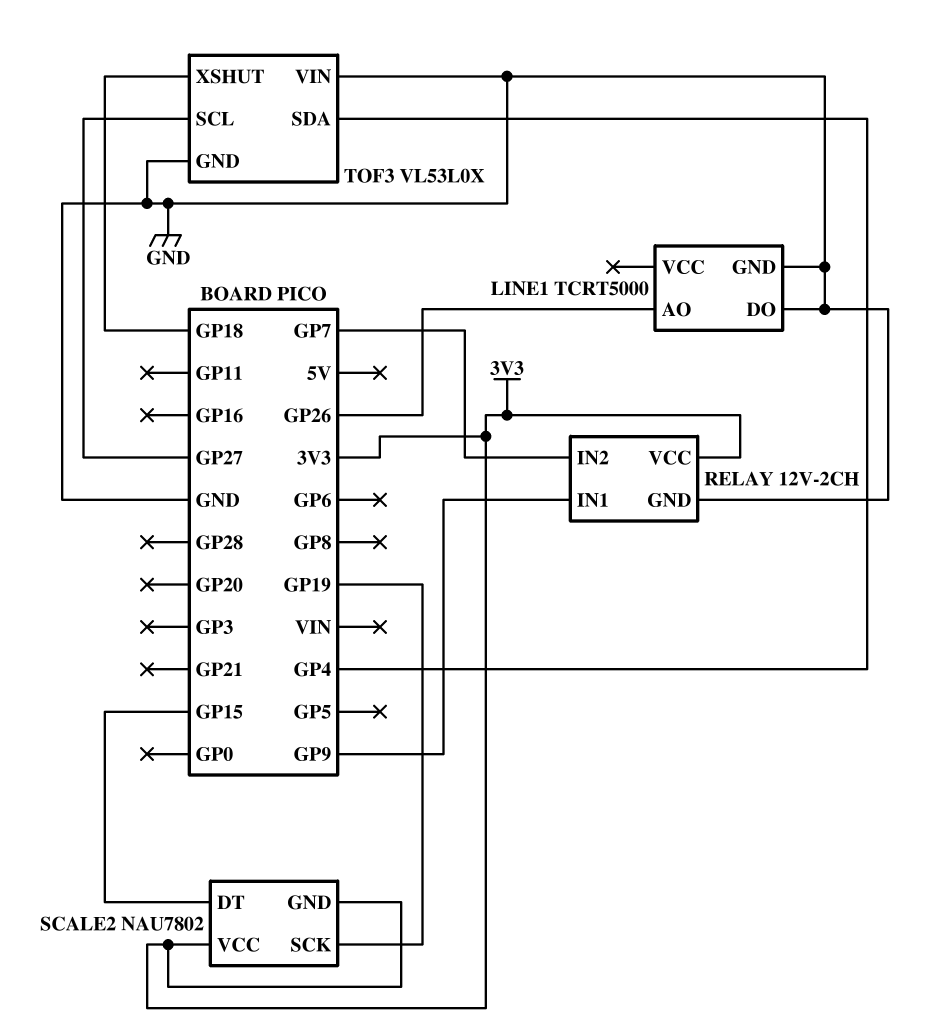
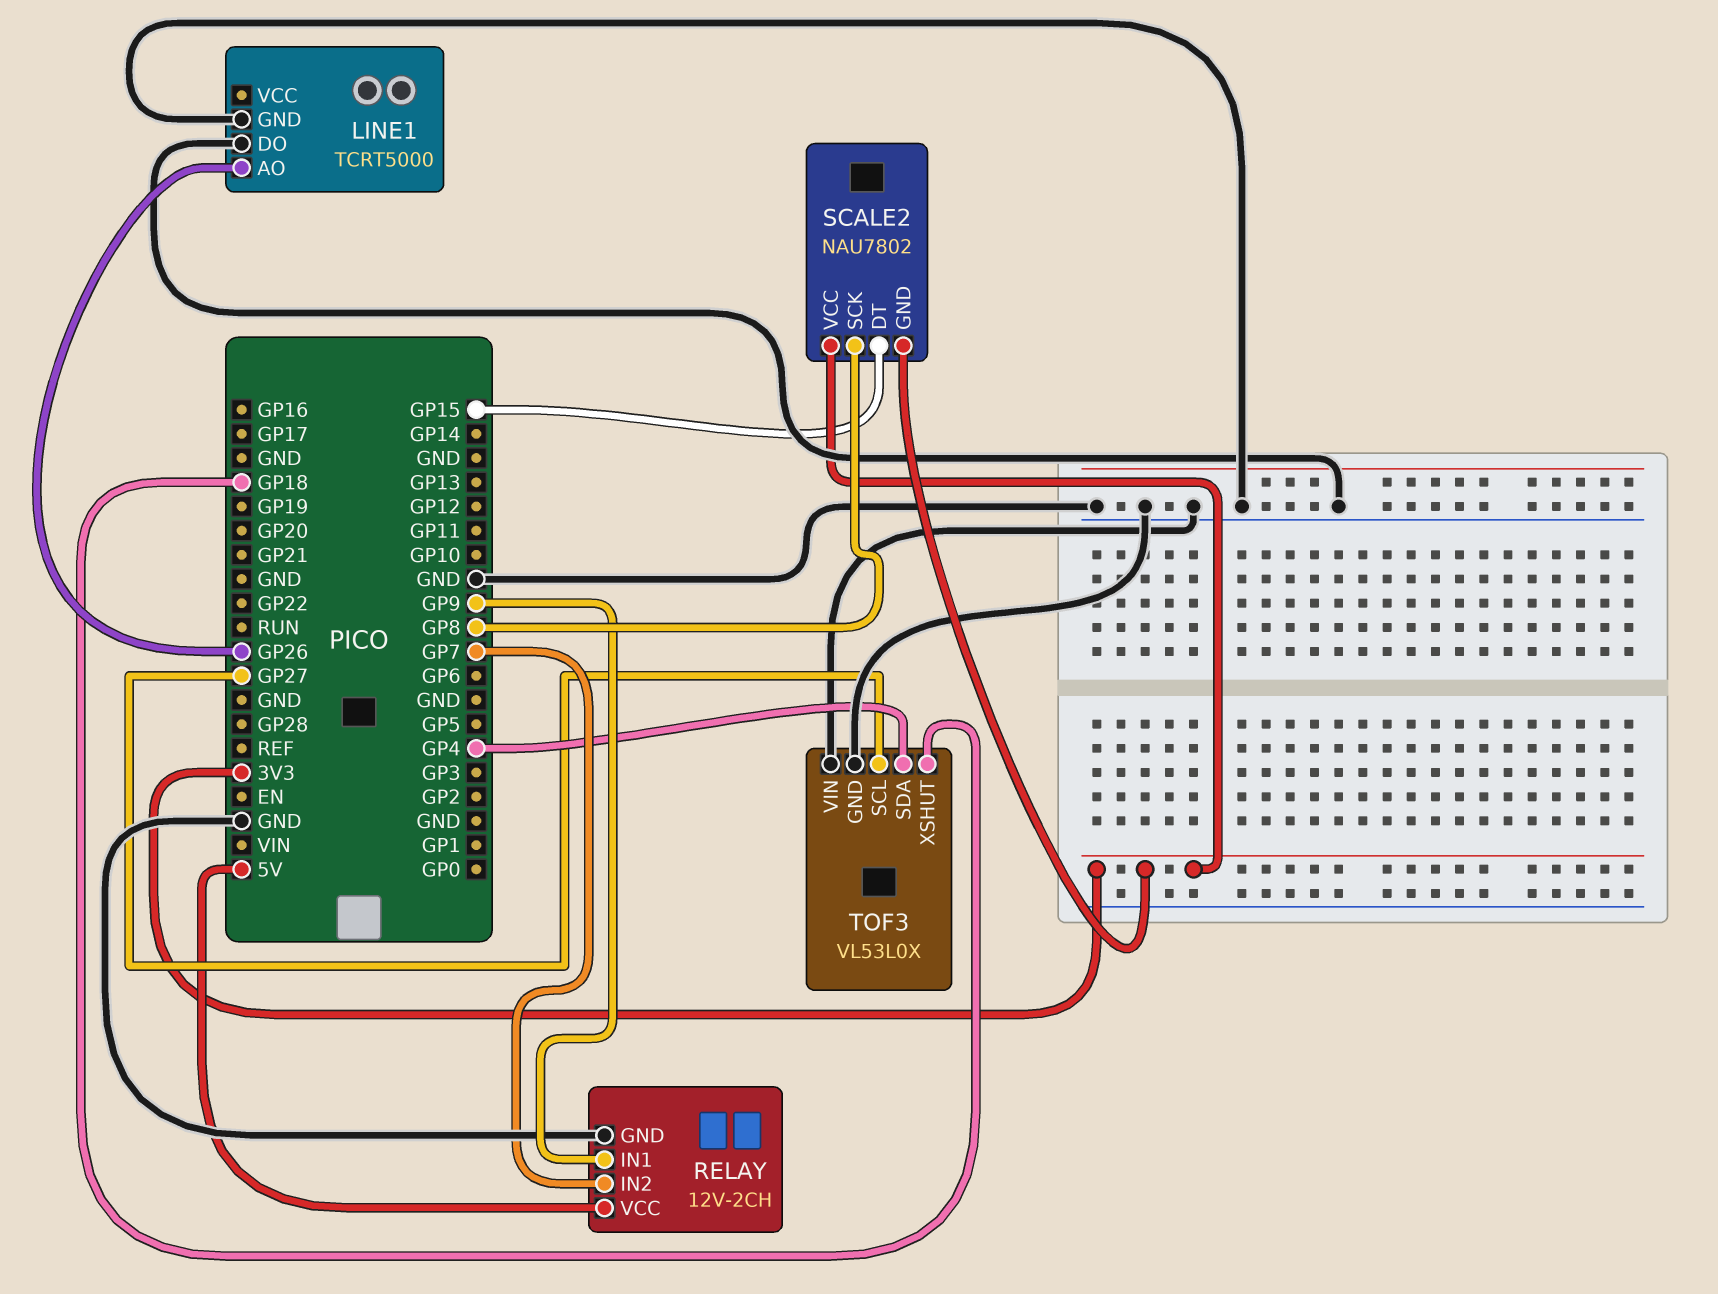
RELAY pin VCC: 3V3 -> 5V
SCALE2 pin SCK: GP19 -> GP8

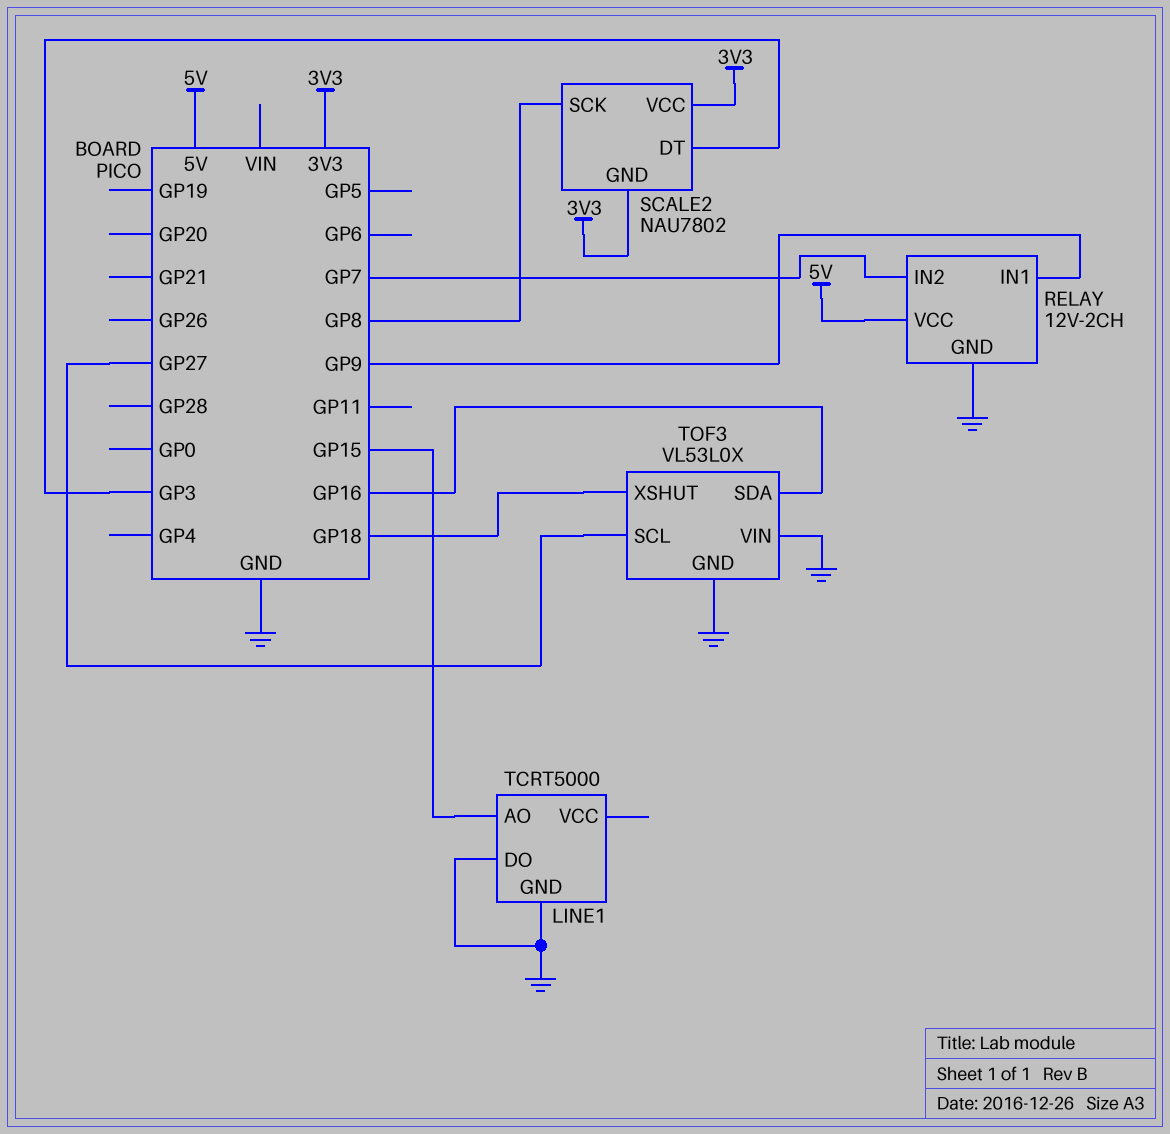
LINE1 pin AO: GP26 -> GP15
SCALE2 pin DT: GP15 -> GP3
TOF3 pin SDA: GP4 -> GP16

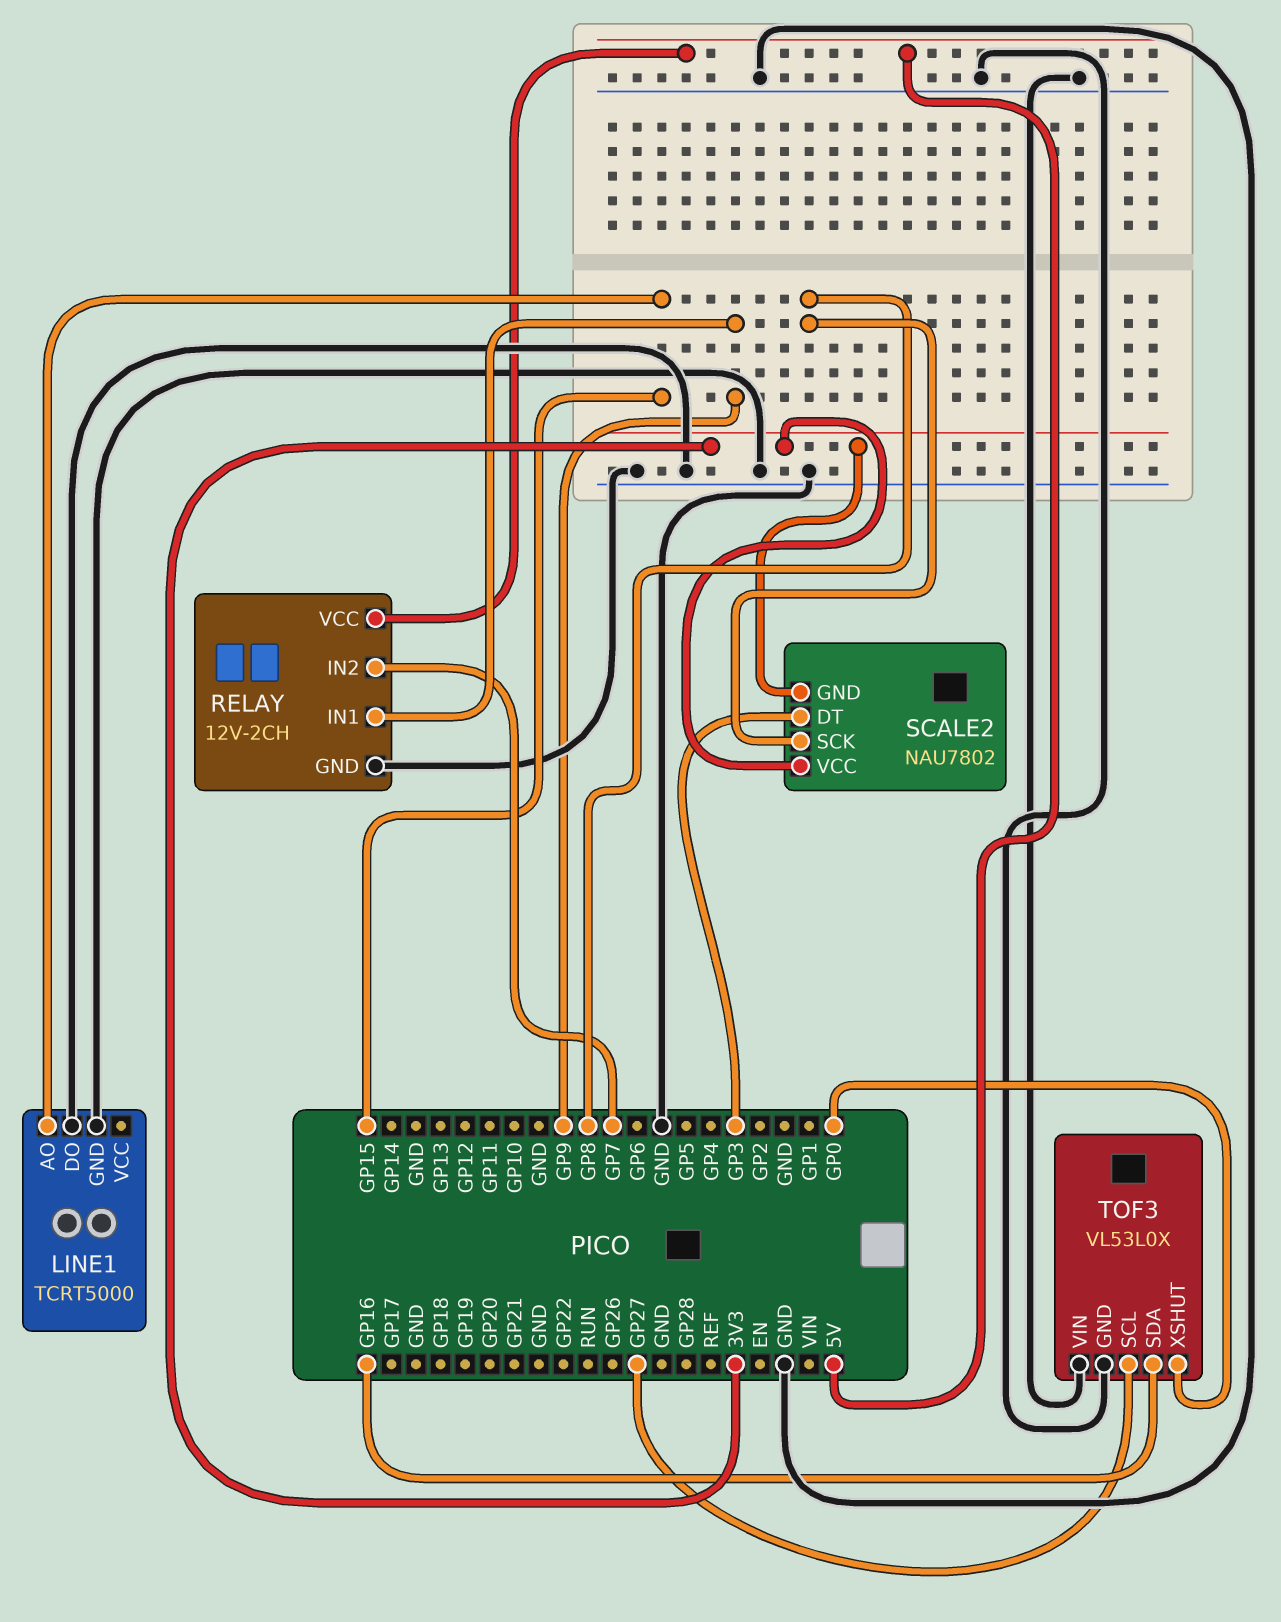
TOF3 pin XSHUT: GP18 -> GP0

